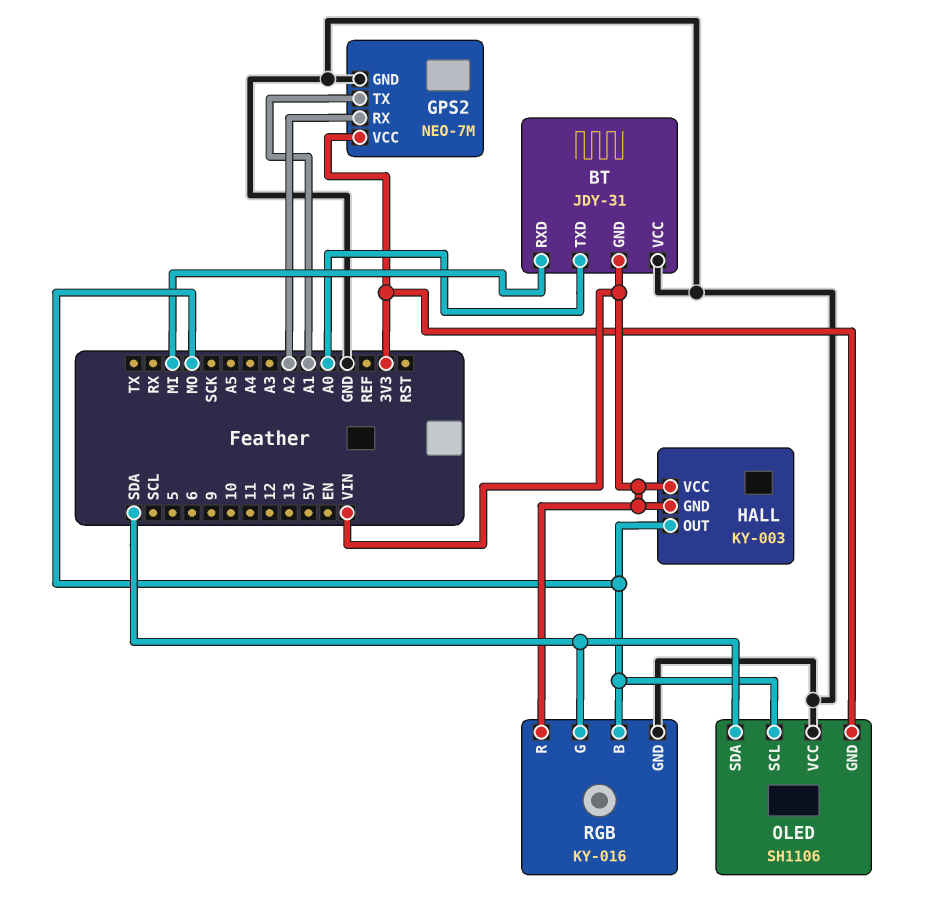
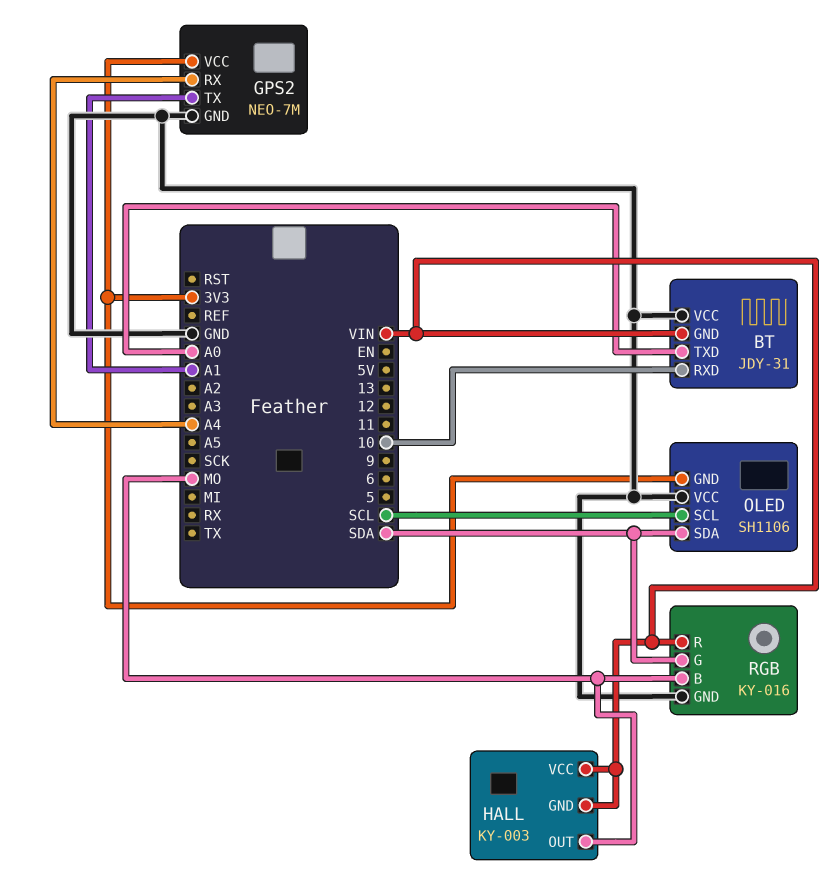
BT pin RXD: MI -> 10
GPS2 pin RX: A2 -> A4
OLED pin SCL: MO -> SCL

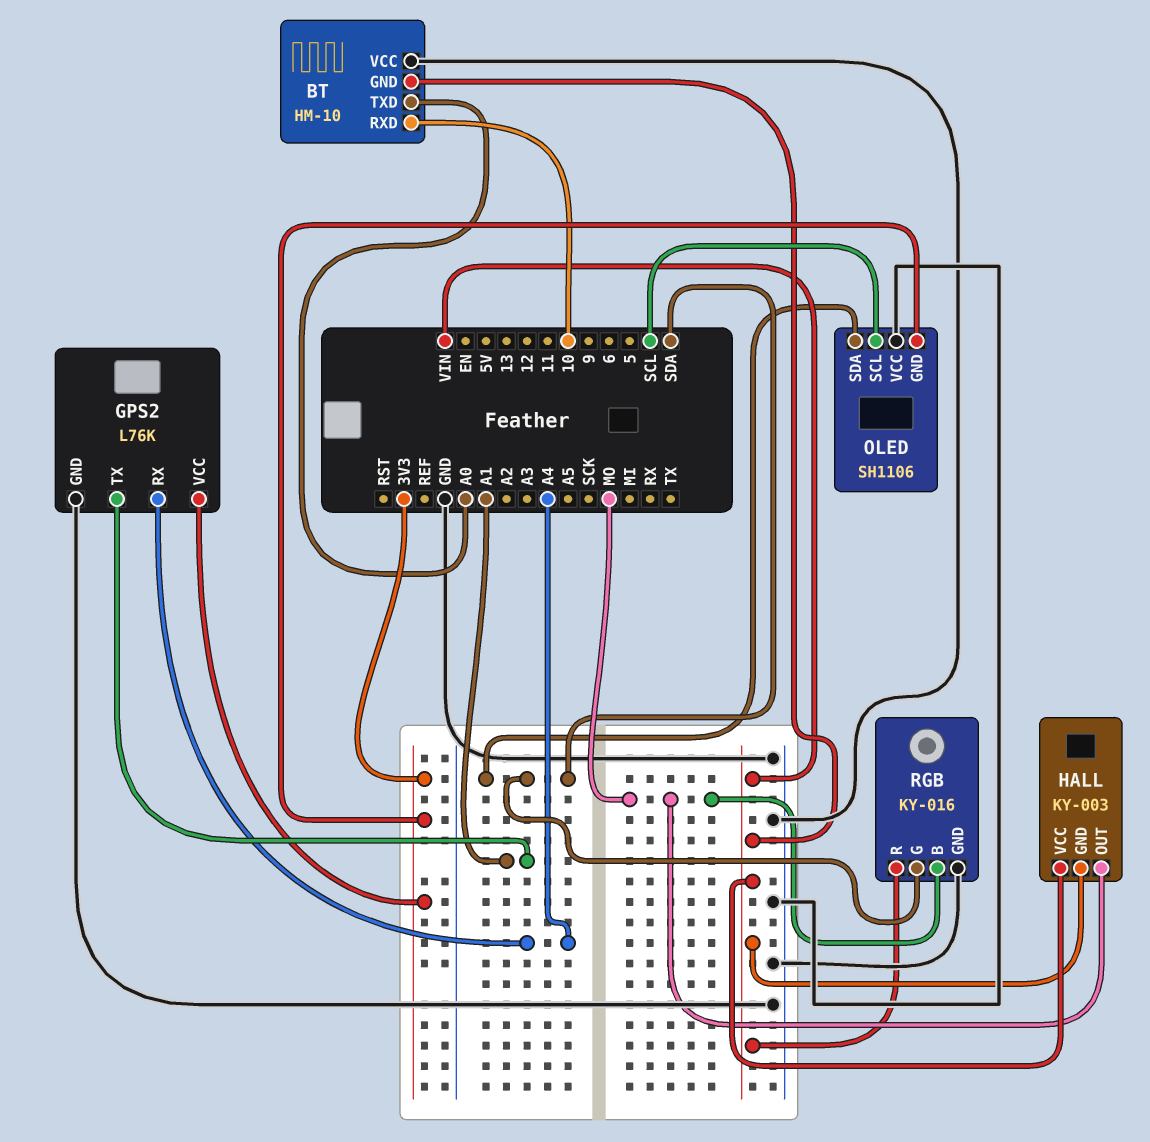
BT: JDY-31 -> HM-10
GPS2: NEO-7M -> L76K

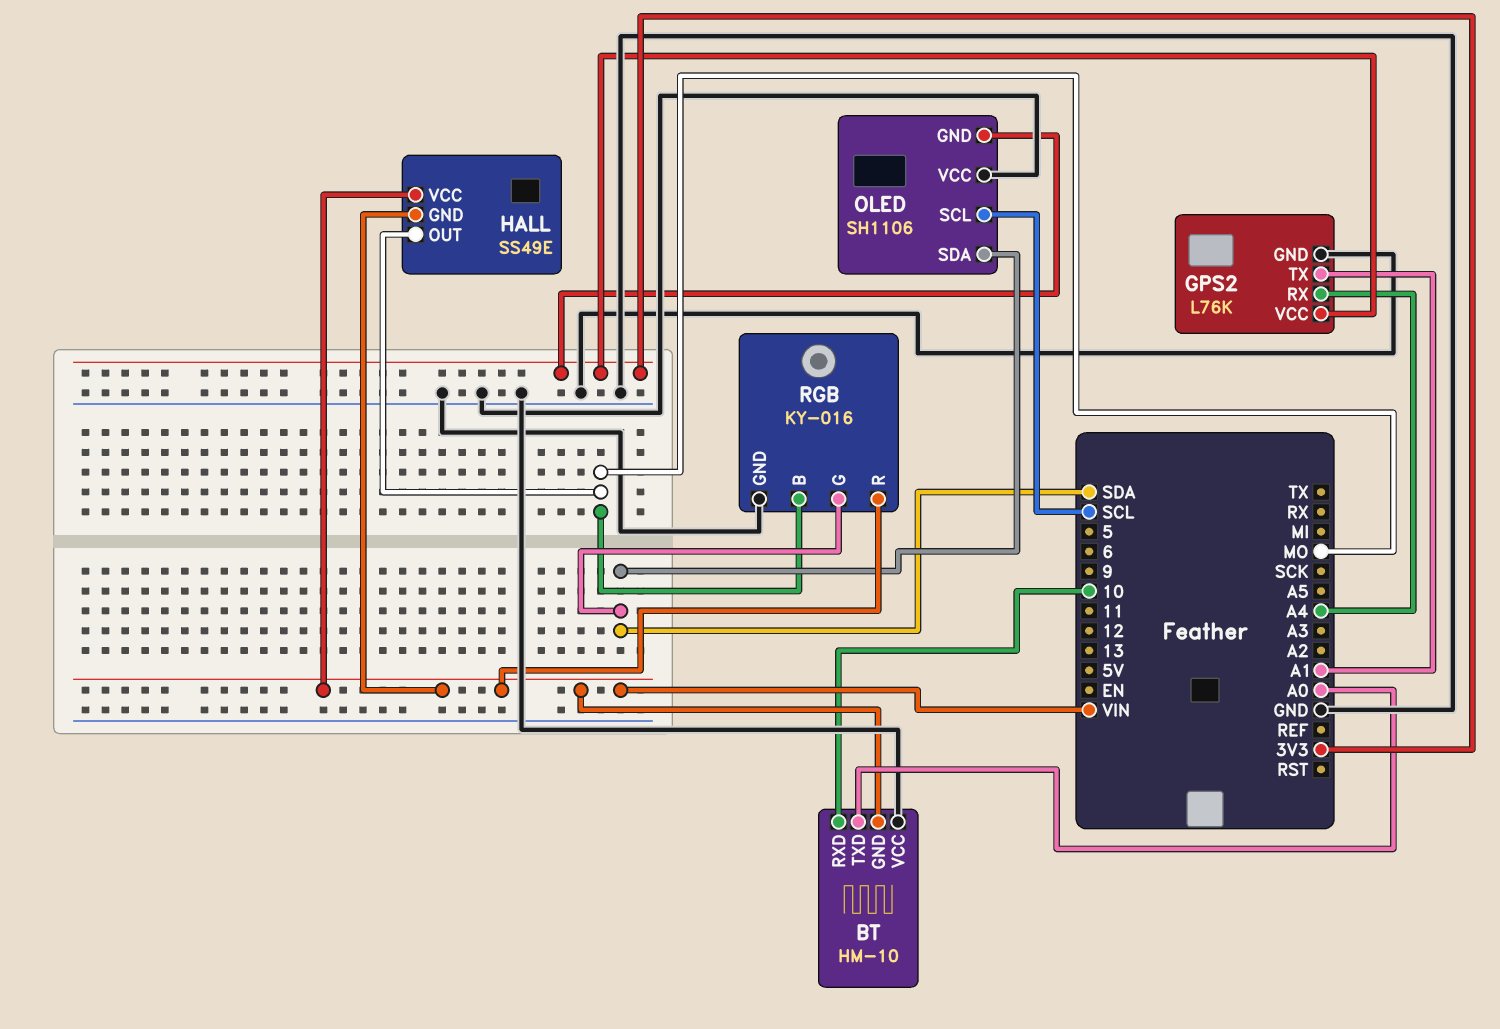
HALL: KY-003 -> SS49E

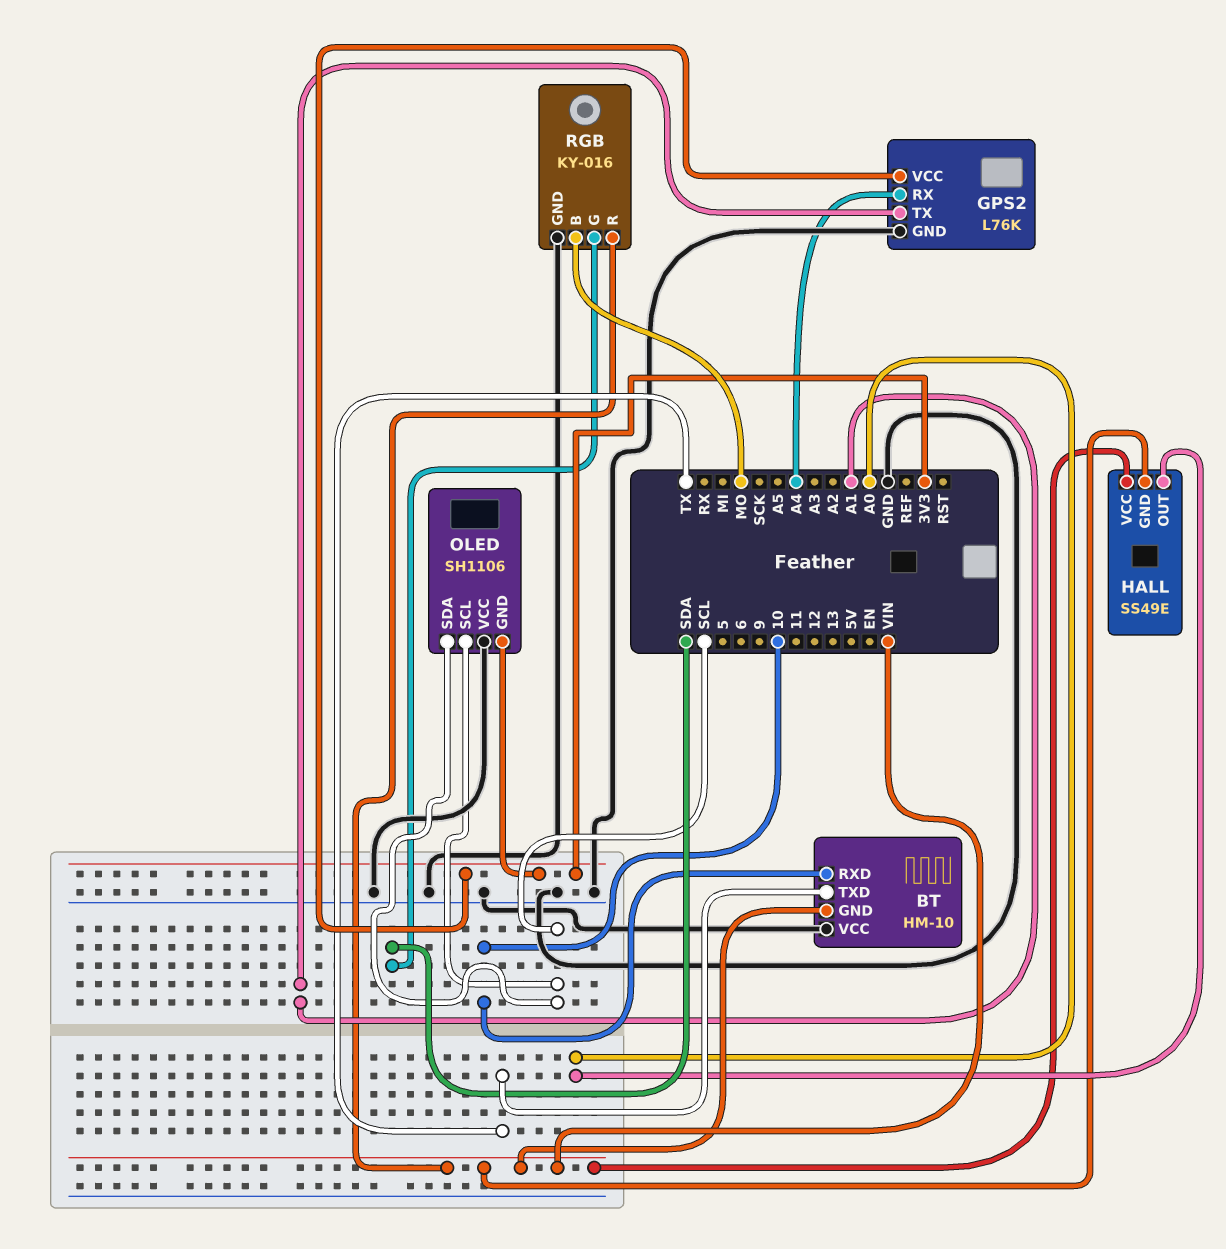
BT pin TXD: A0 -> TX
HALL pin OUT: MO -> A0
OLED pin SDA: SDA -> SCL

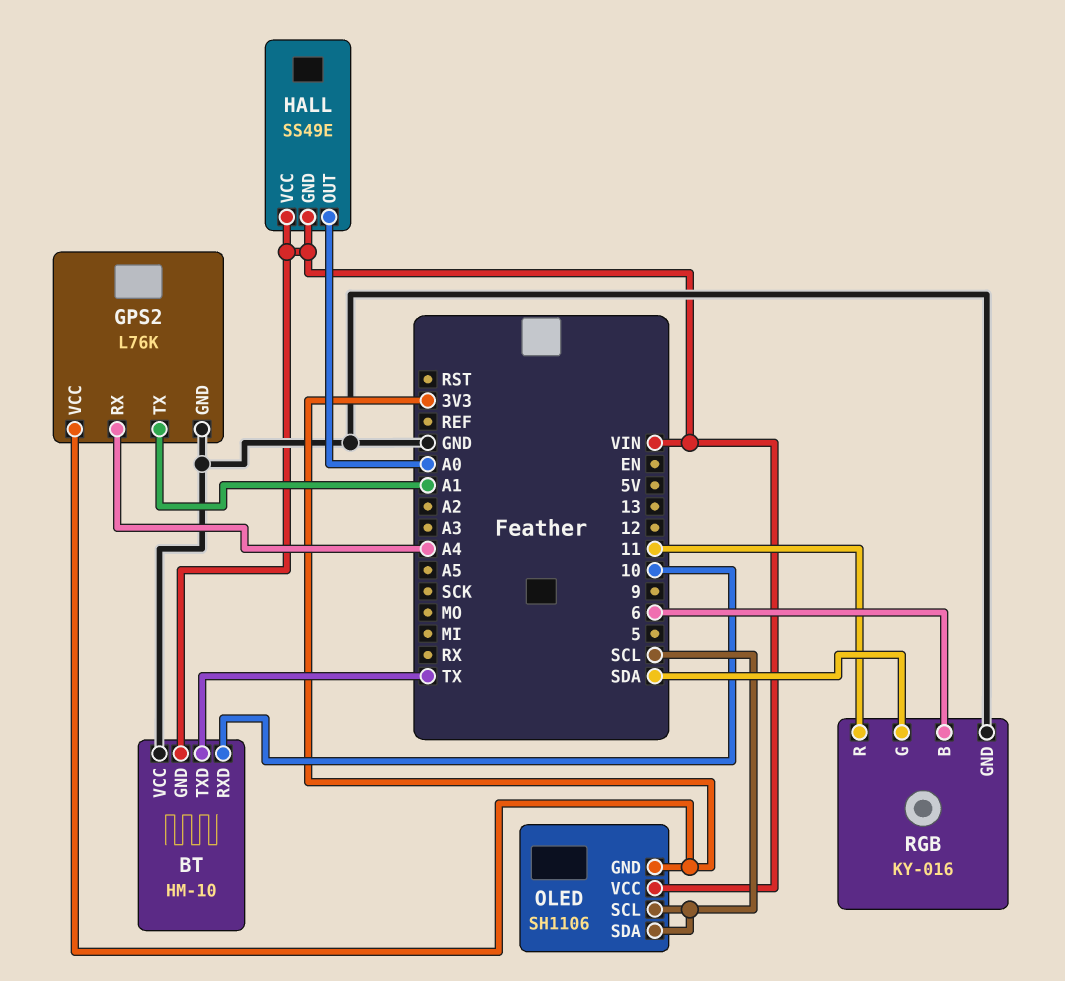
OLED pin VCC: GND -> VIN
RGB pin B: MO -> 6
RGB pin R: VIN -> 11

